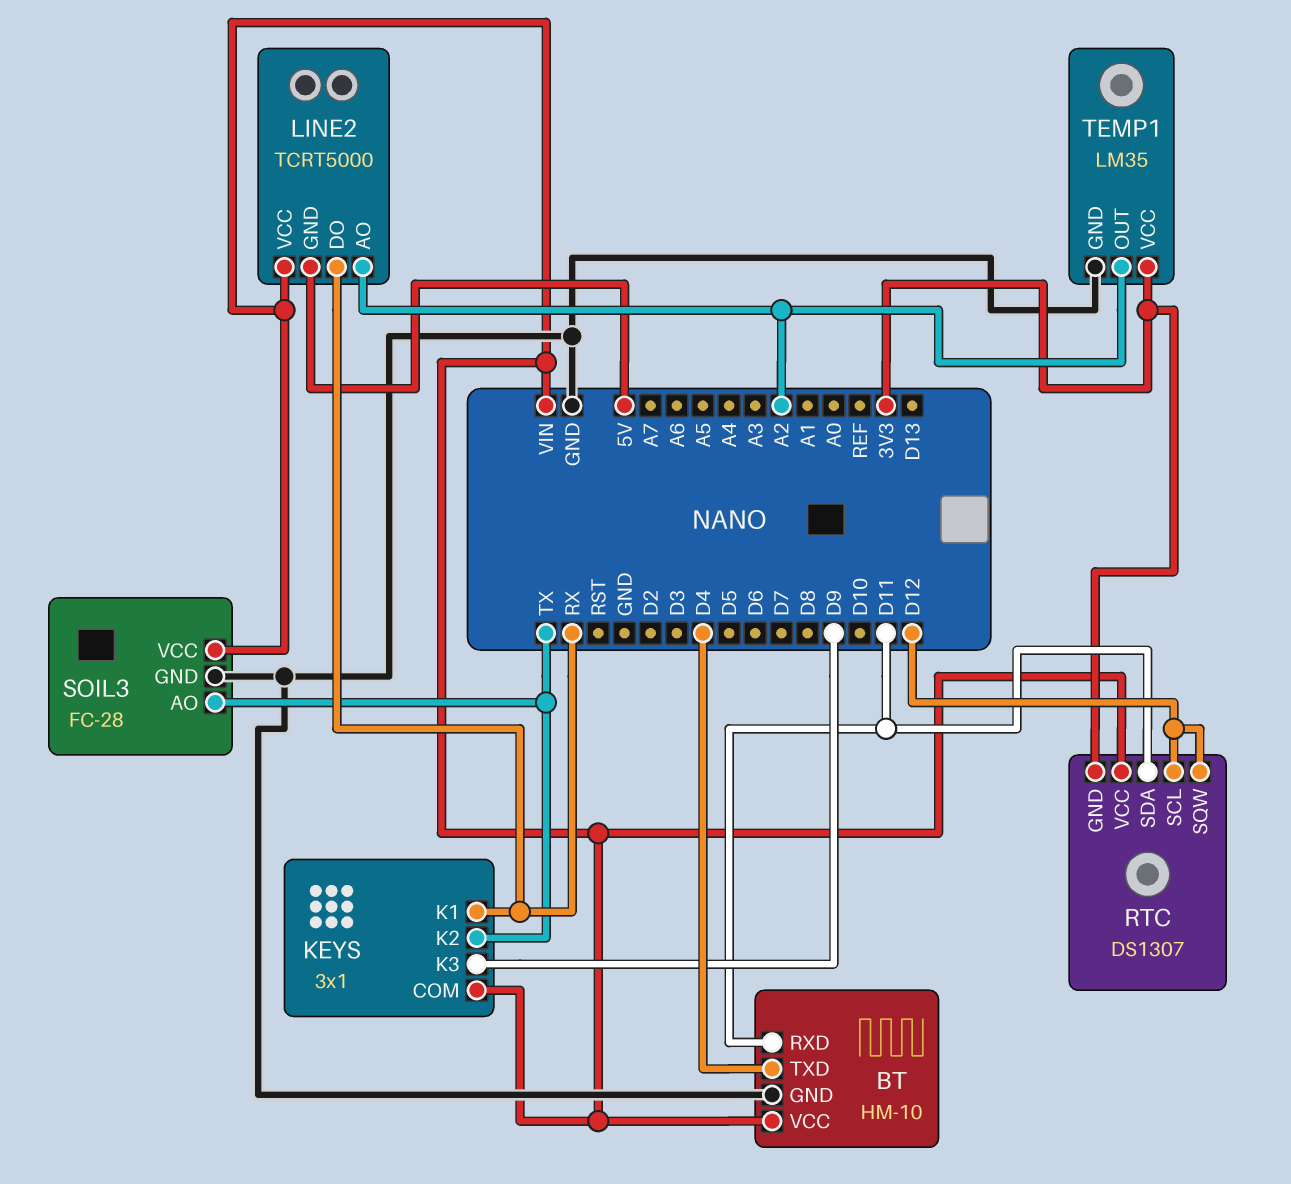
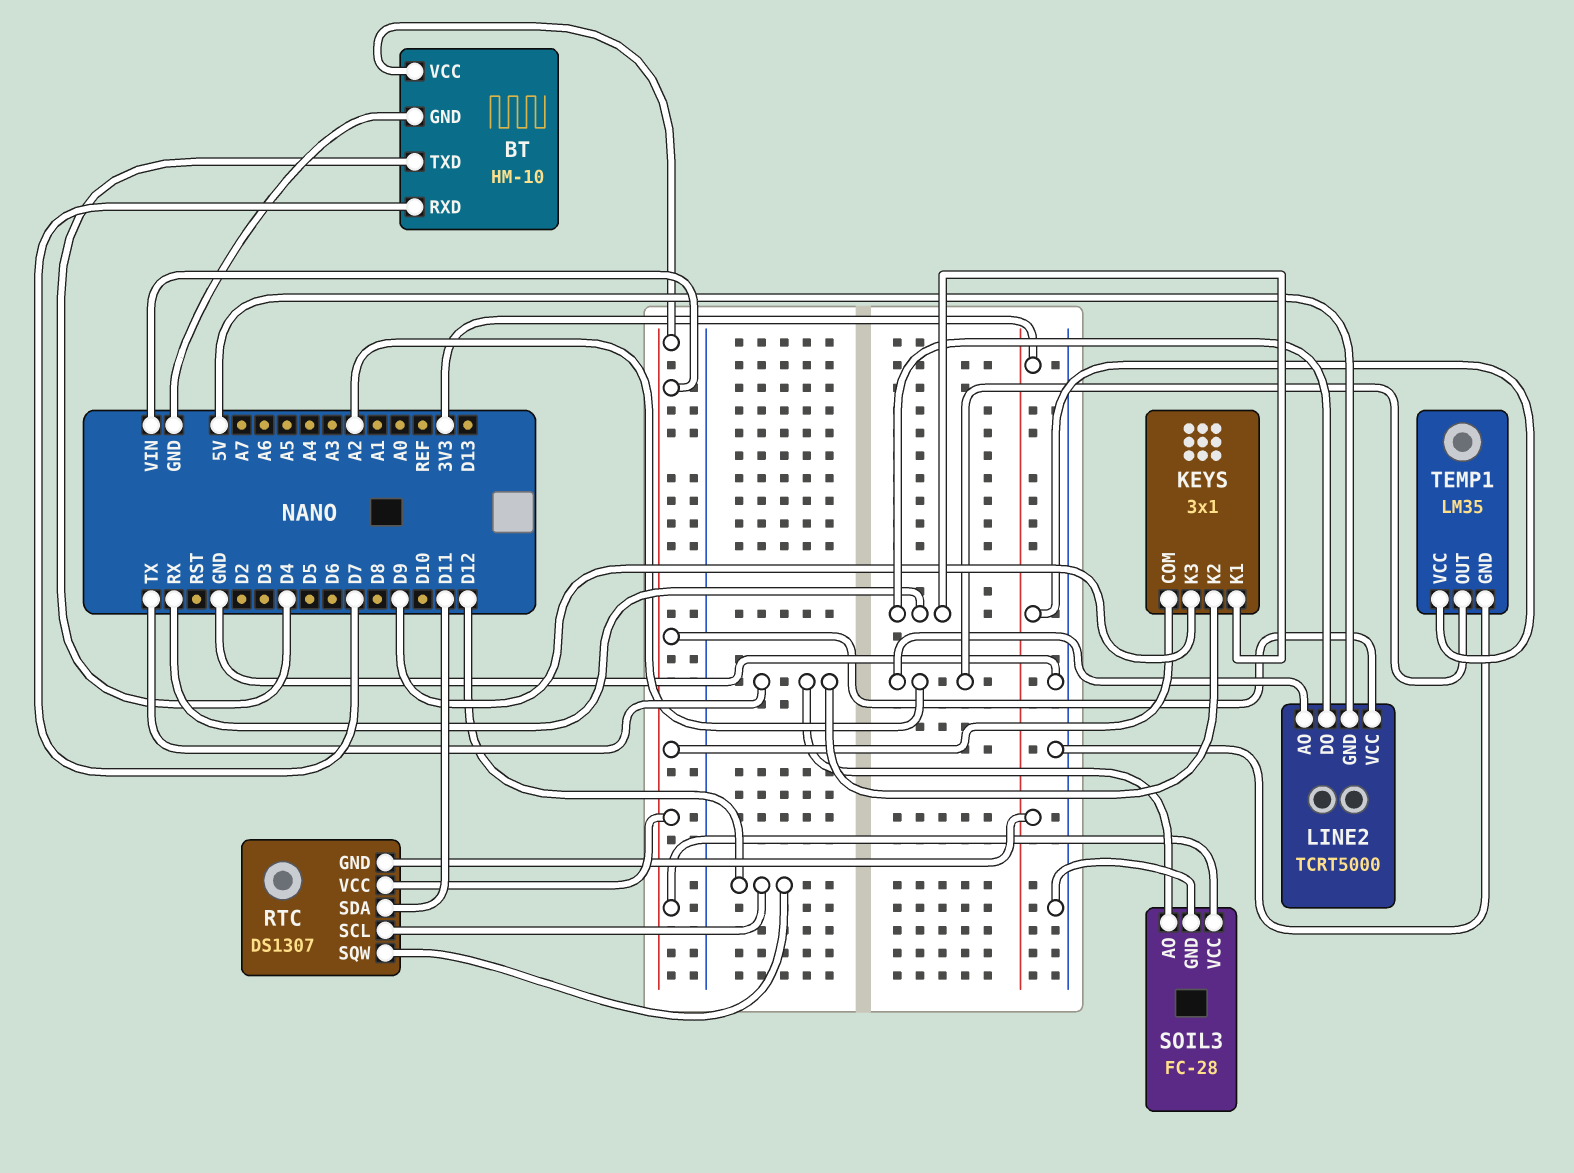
BT pin RXD: D11 -> D7

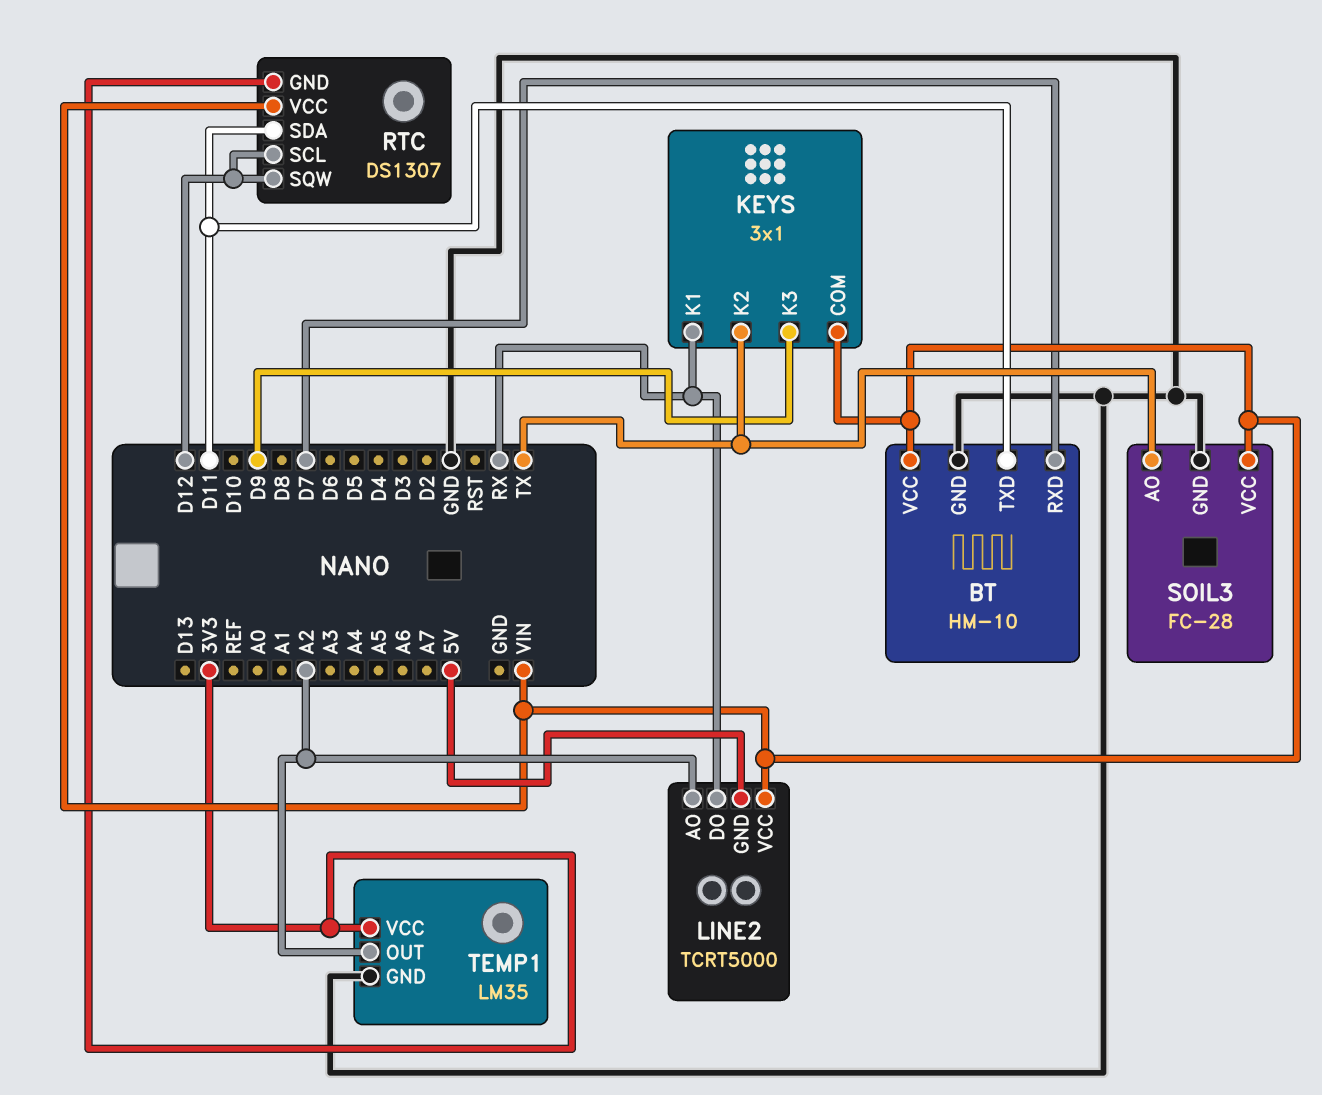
BT pin TXD: D4 -> D11

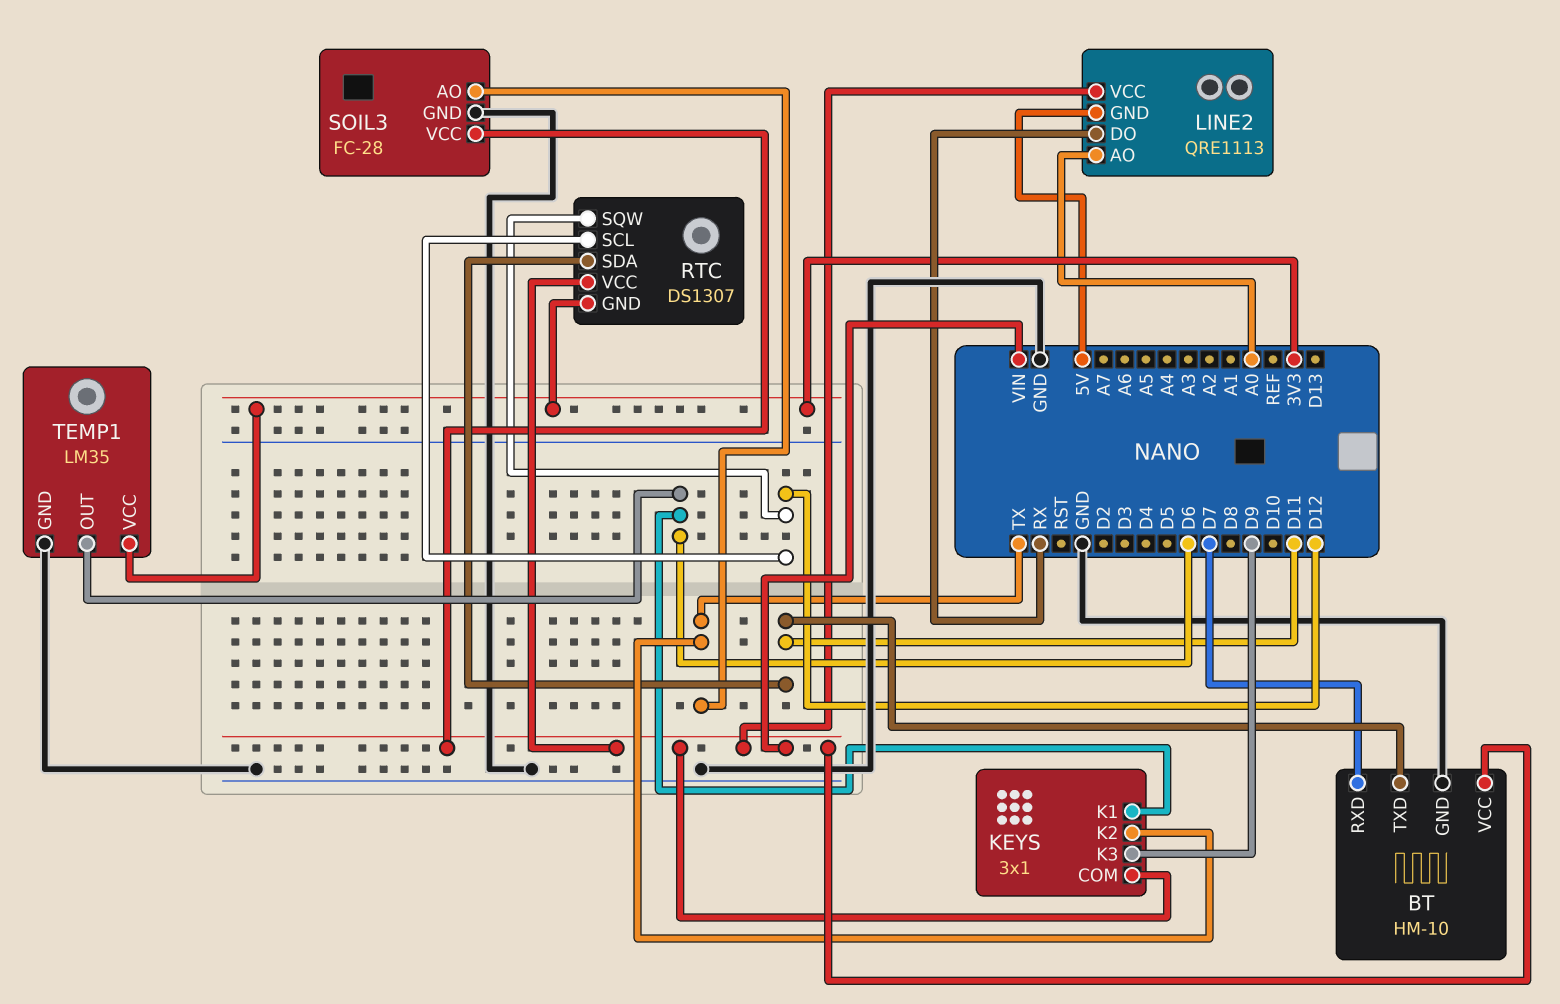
KEYS pin K1: RX -> D6
LINE2: TCRT5000 -> QRE1113
LINE2 pin AO: A2 -> A0
TEMP1 pin OUT: A2 -> D6

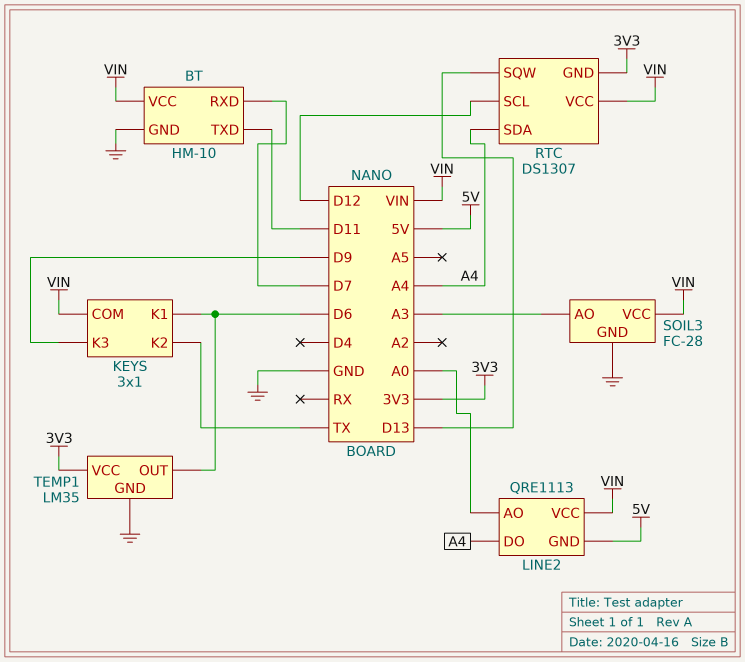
LINE2 pin DO: RX -> A4
RTC pin SDA: D11 -> A4
RTC pin SQW: D12 -> D13
SOIL3 pin AO: TX -> A3

